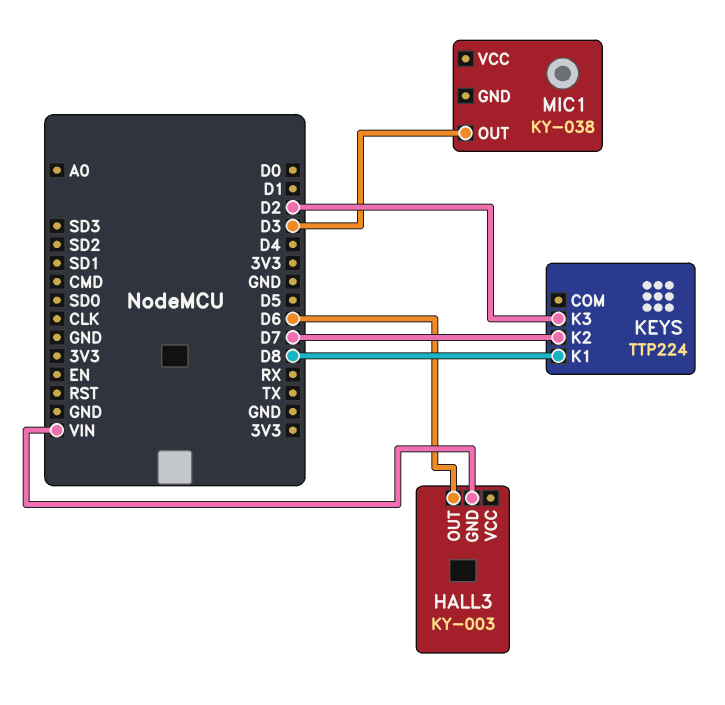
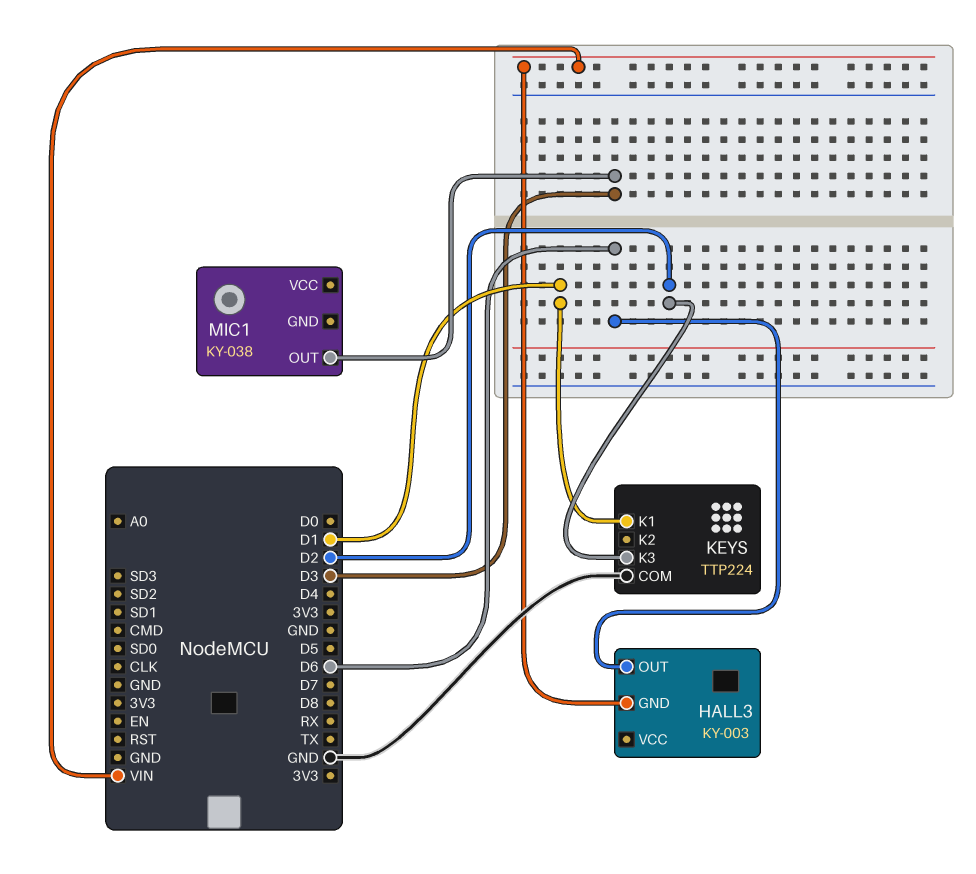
KEYS pin COM: none -> GND
KEYS pin K1: D8 -> D1
KEYS pin K2: D7 -> none

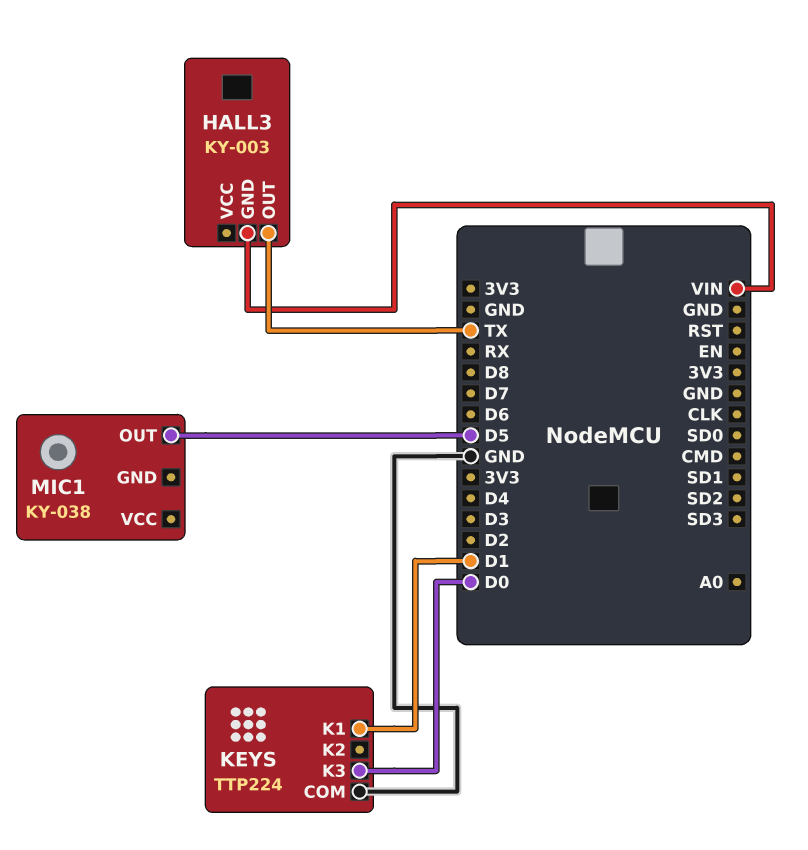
HALL3 pin OUT: D6 -> TX
KEYS pin K3: D2 -> D0
MIC1 pin OUT: D3 -> D5

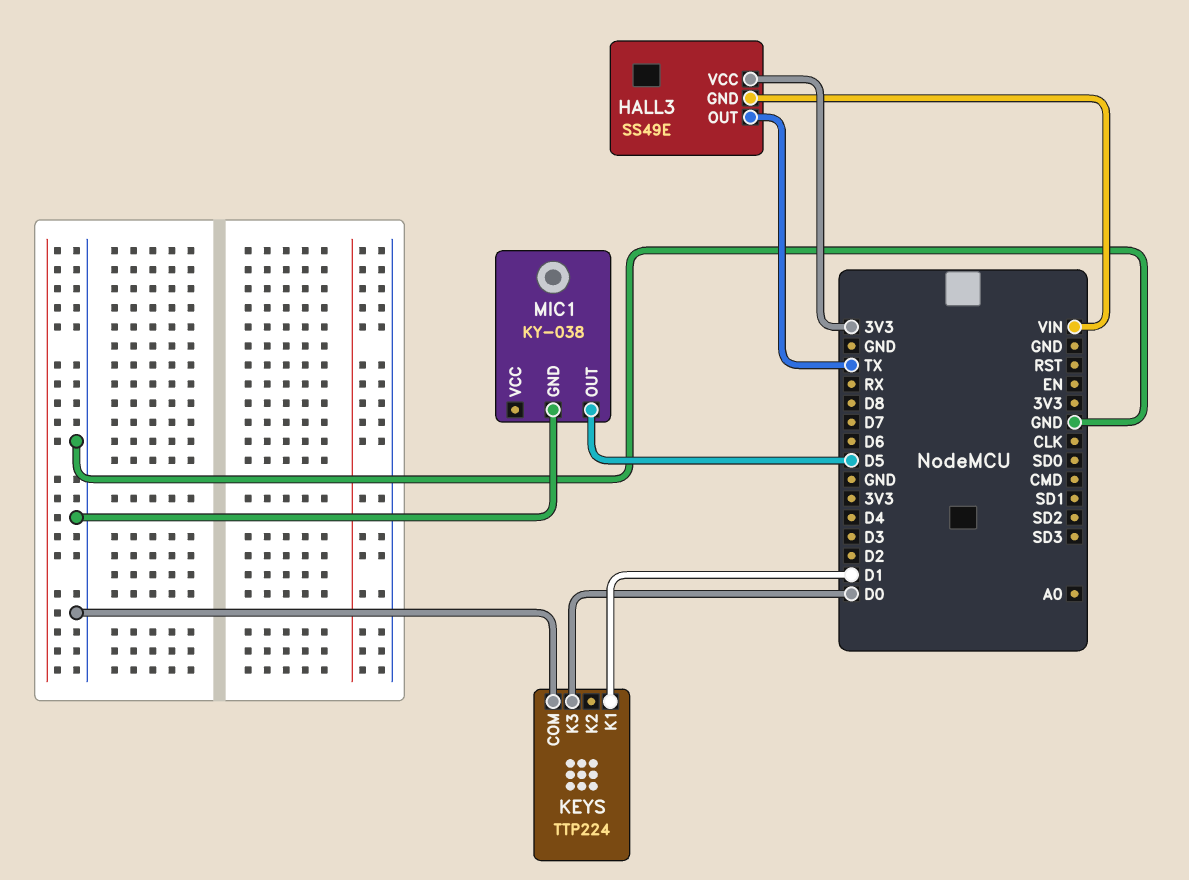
HALL3: KY-003 -> SS49E
HALL3 pin VCC: none -> 3V3
MIC1 pin GND: none -> GND

